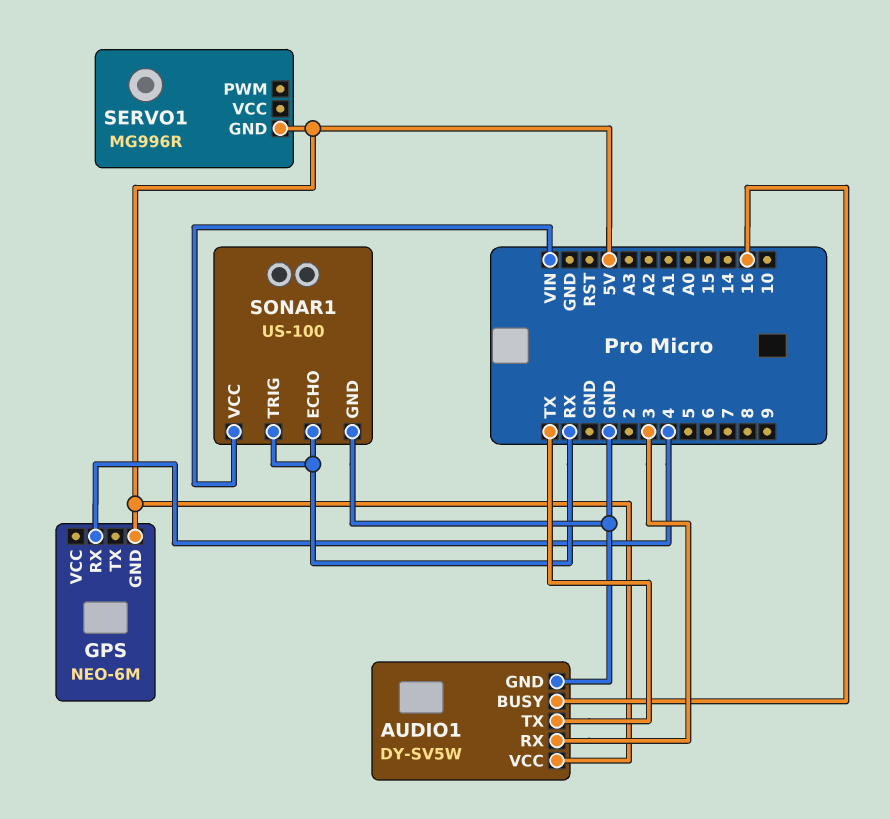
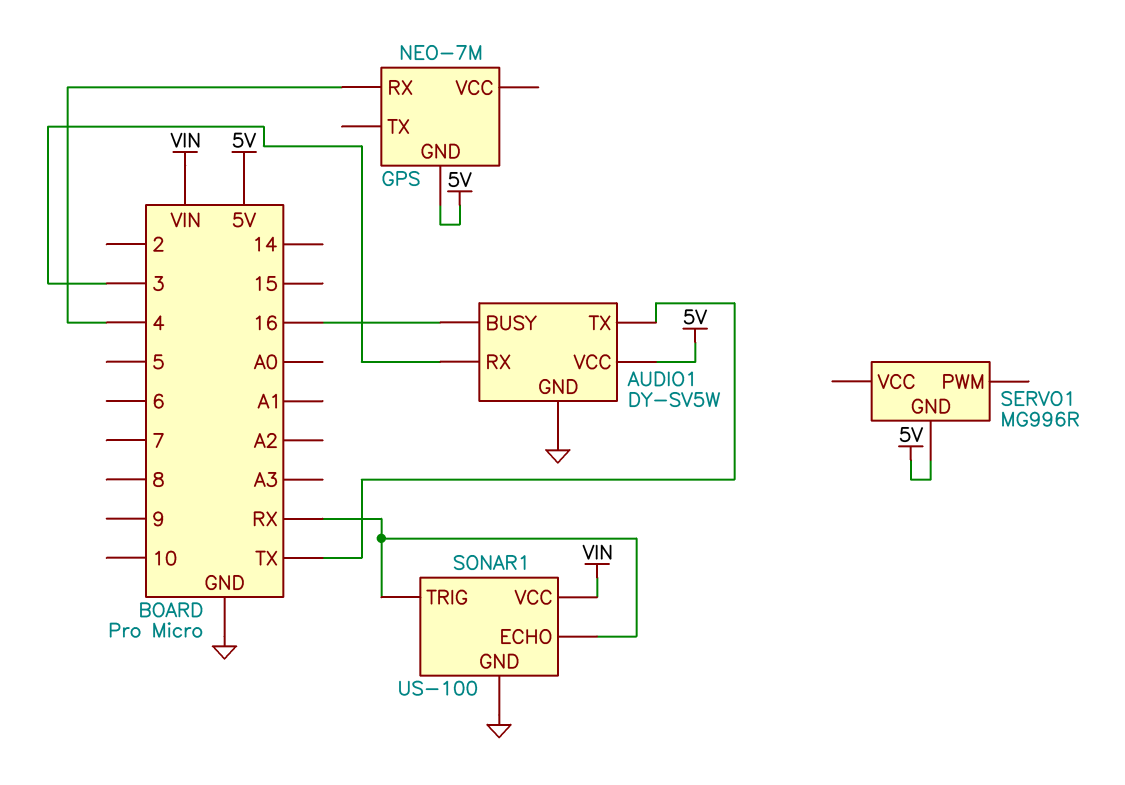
GPS: NEO-6M -> NEO-7M

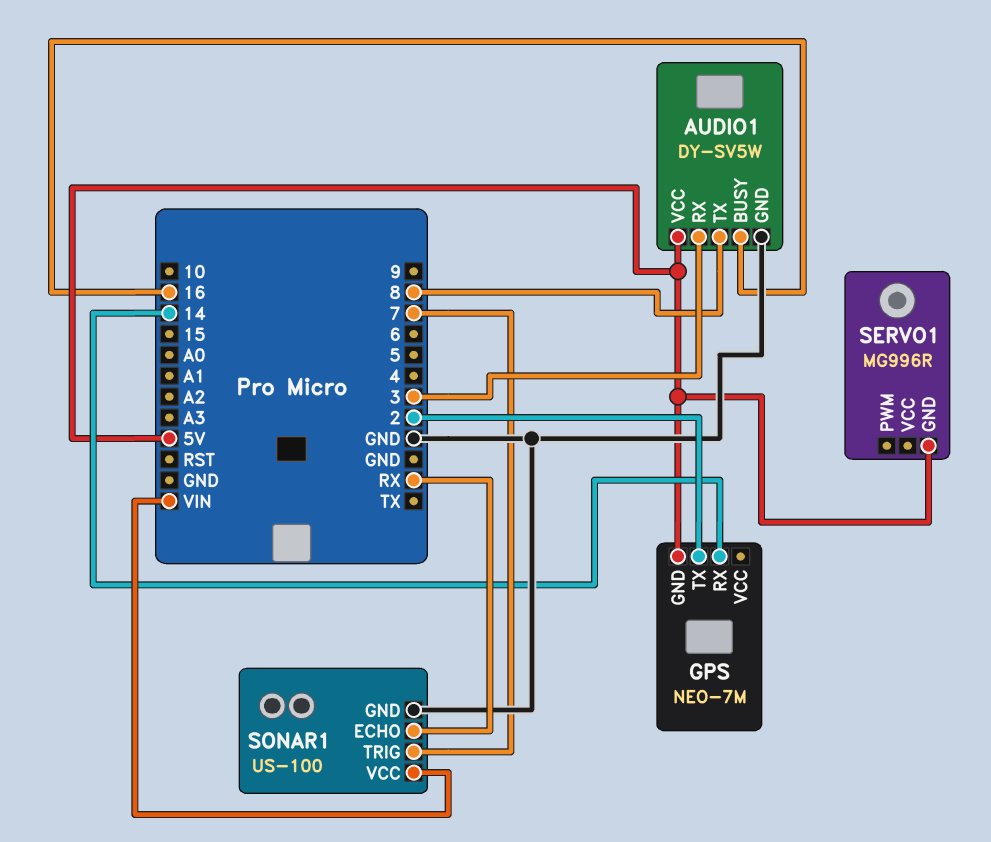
AUDIO1 pin TX: TX -> 8
GPS pin RX: 4 -> 14
GPS pin TX: none -> 2
SONAR1 pin TRIG: RX -> 7

